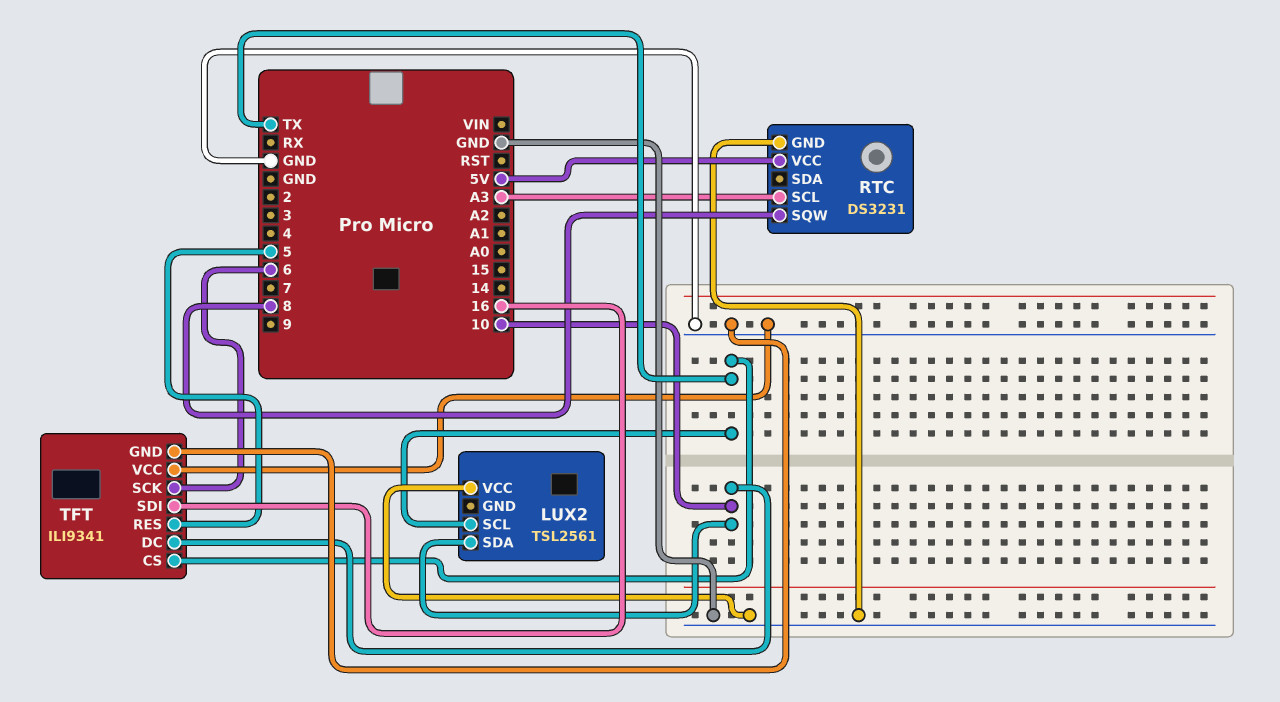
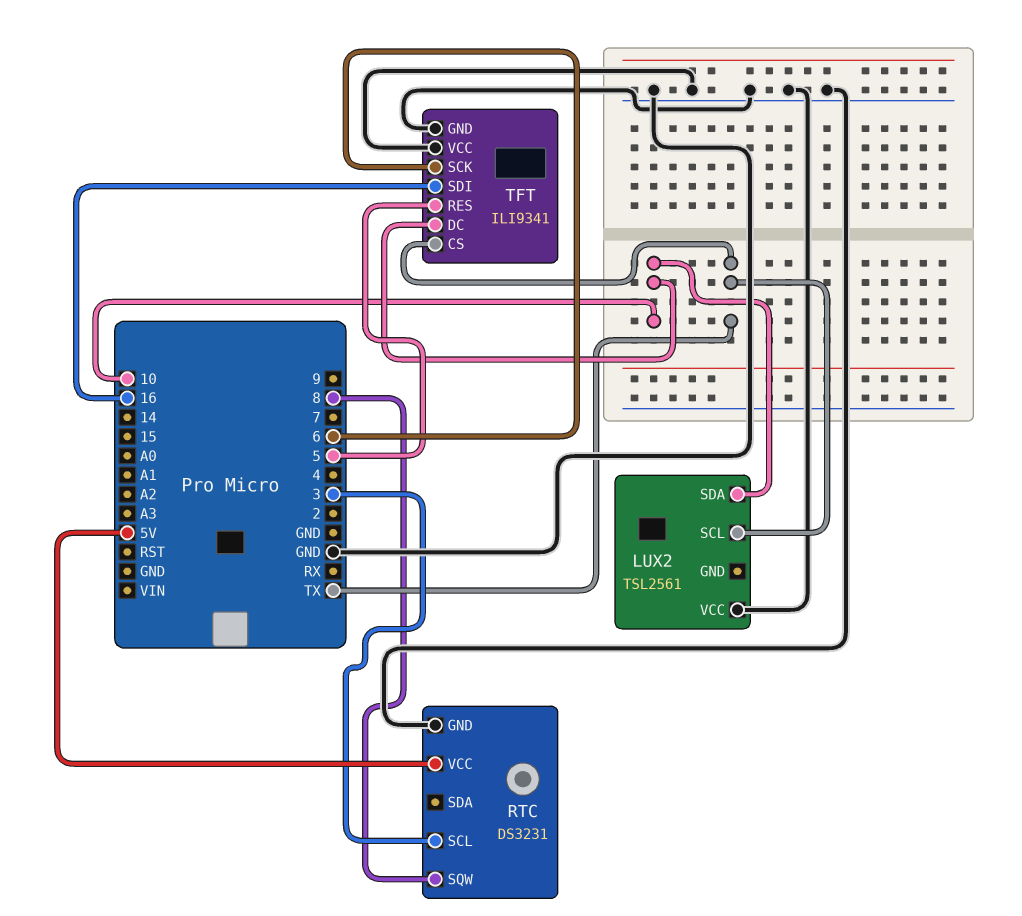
RTC pin SCL: A3 -> 3

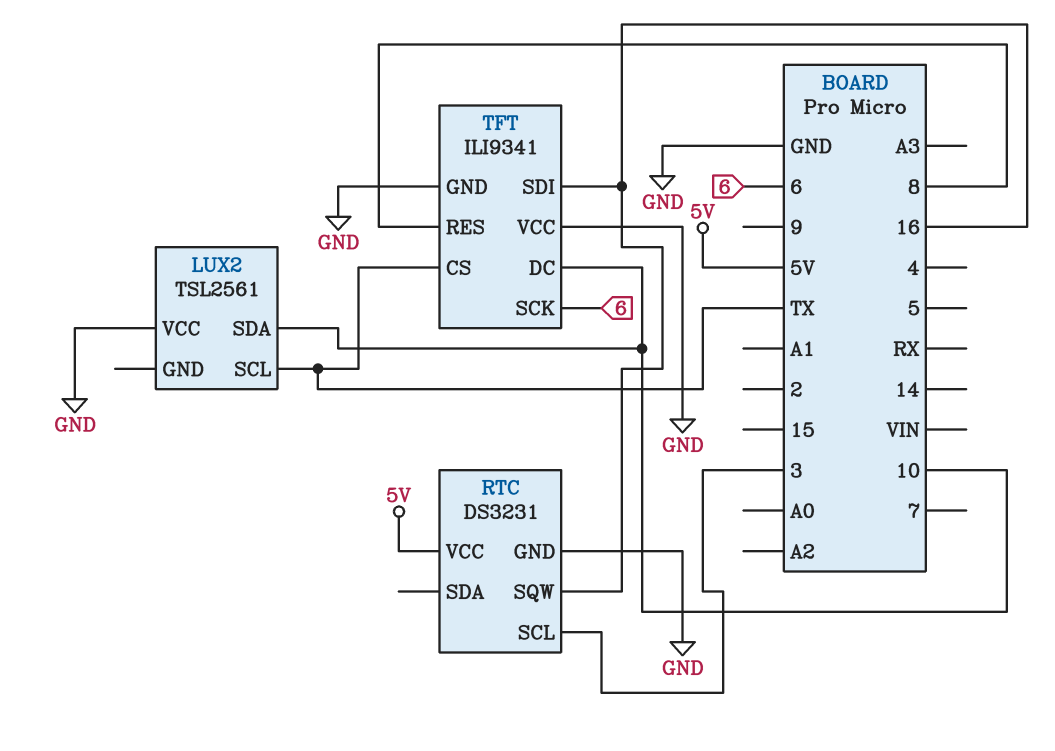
RTC pin SQW: 8 -> 16
TFT pin RES: 5 -> 8

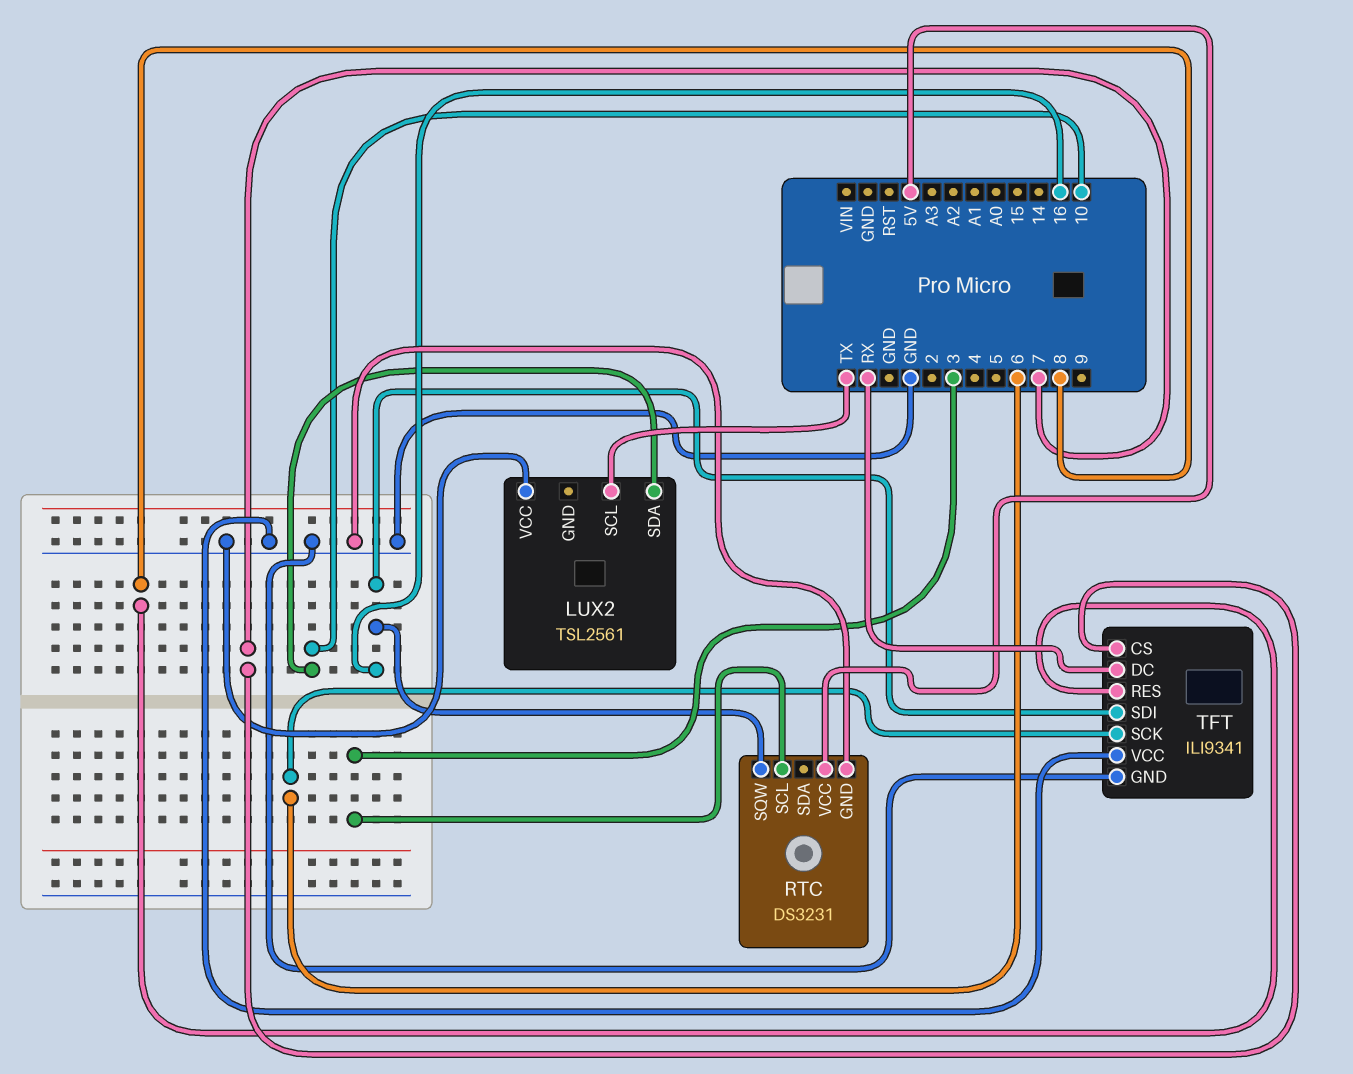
TFT pin CS: TX -> 7
TFT pin DC: 10 -> RX

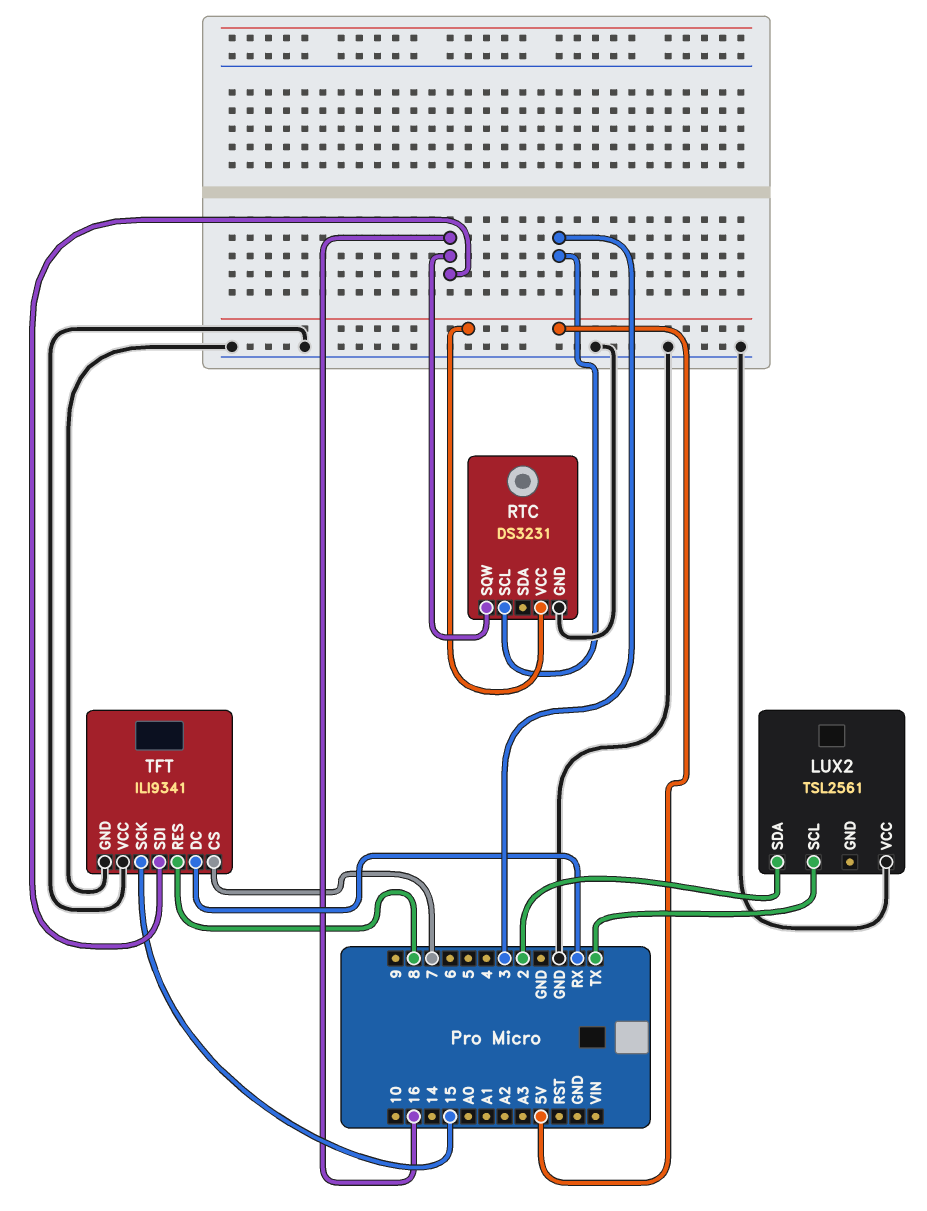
LUX2 pin SDA: 10 -> 2
TFT pin SCK: 6 -> 15

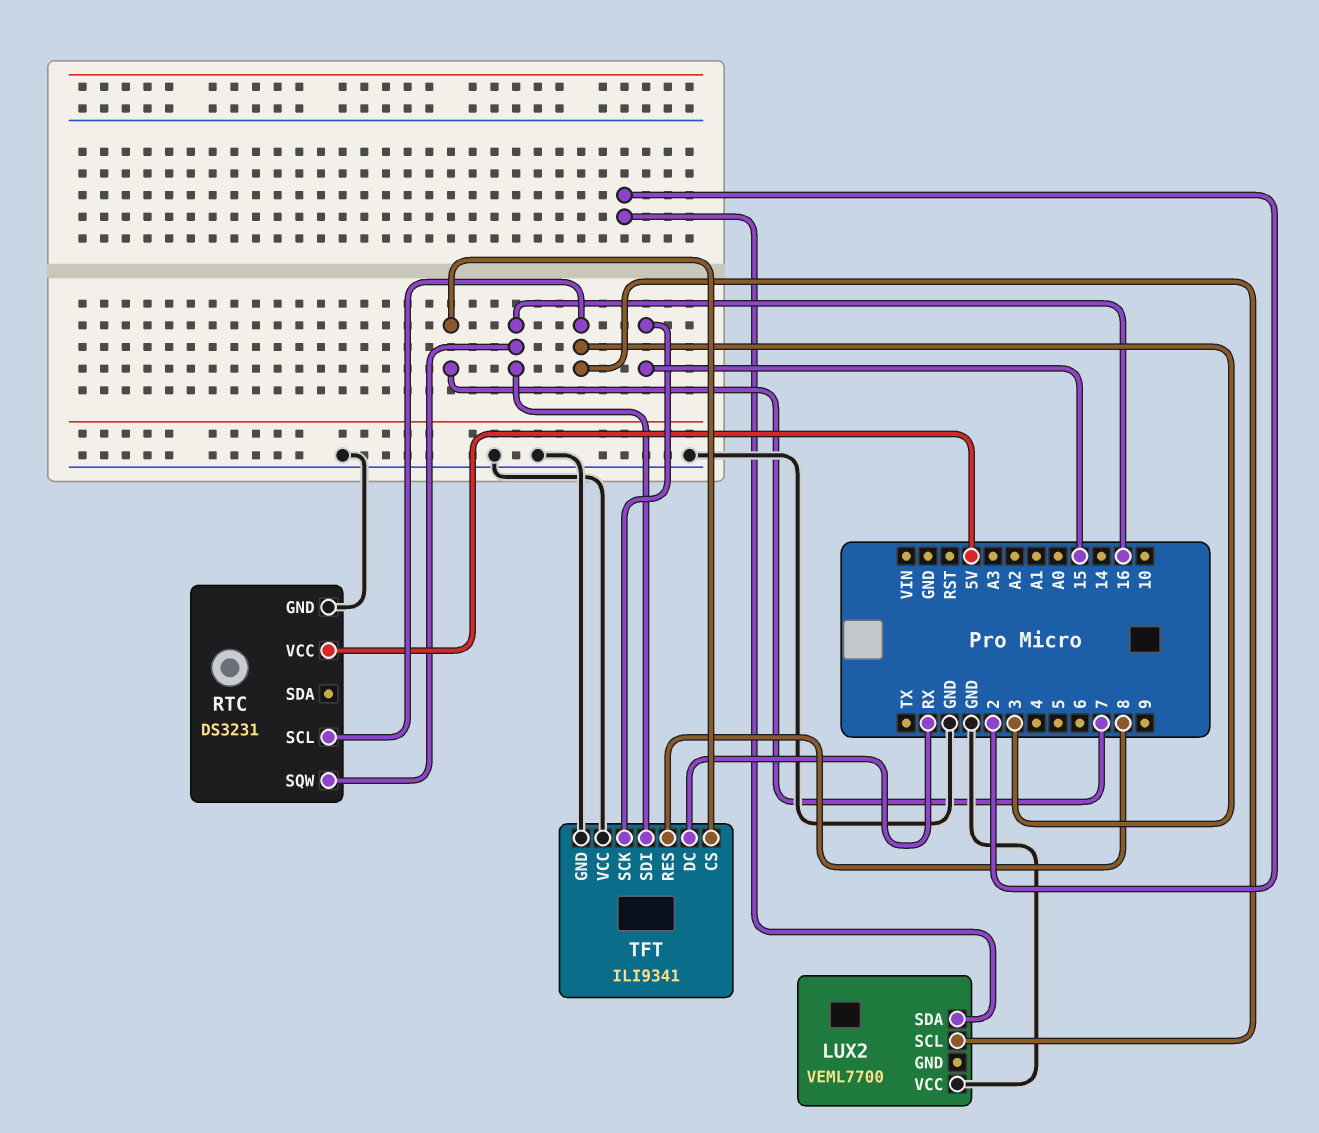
LUX2: TSL2561 -> VEML7700
LUX2 pin SCL: TX -> 3

